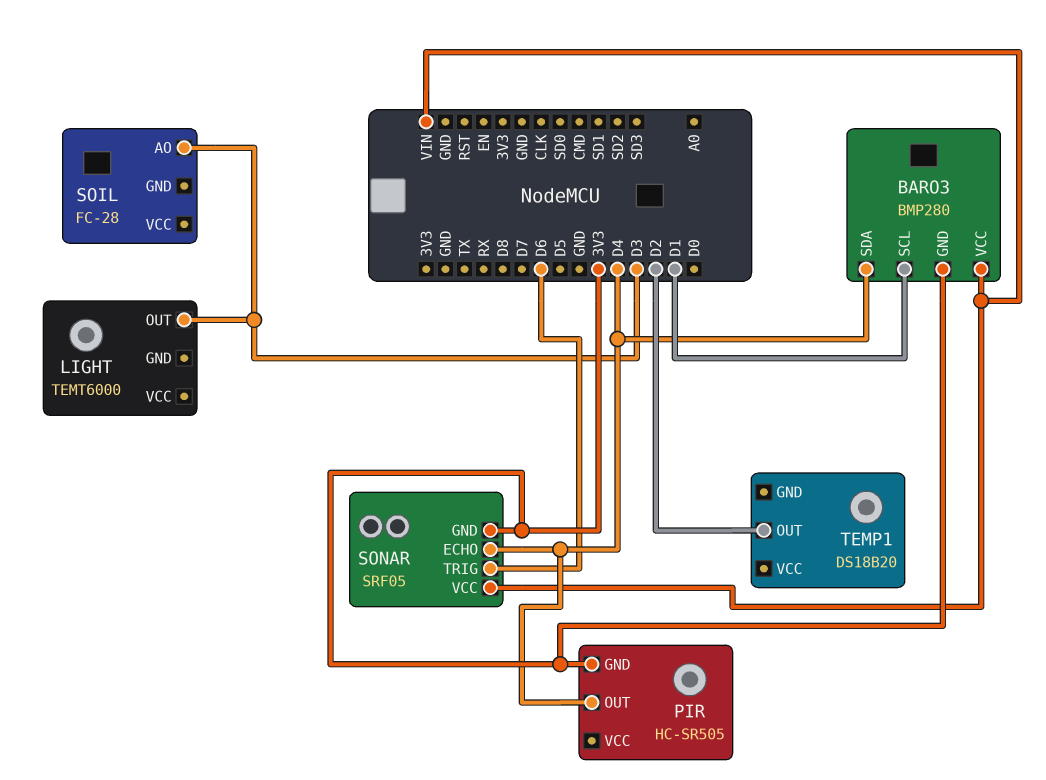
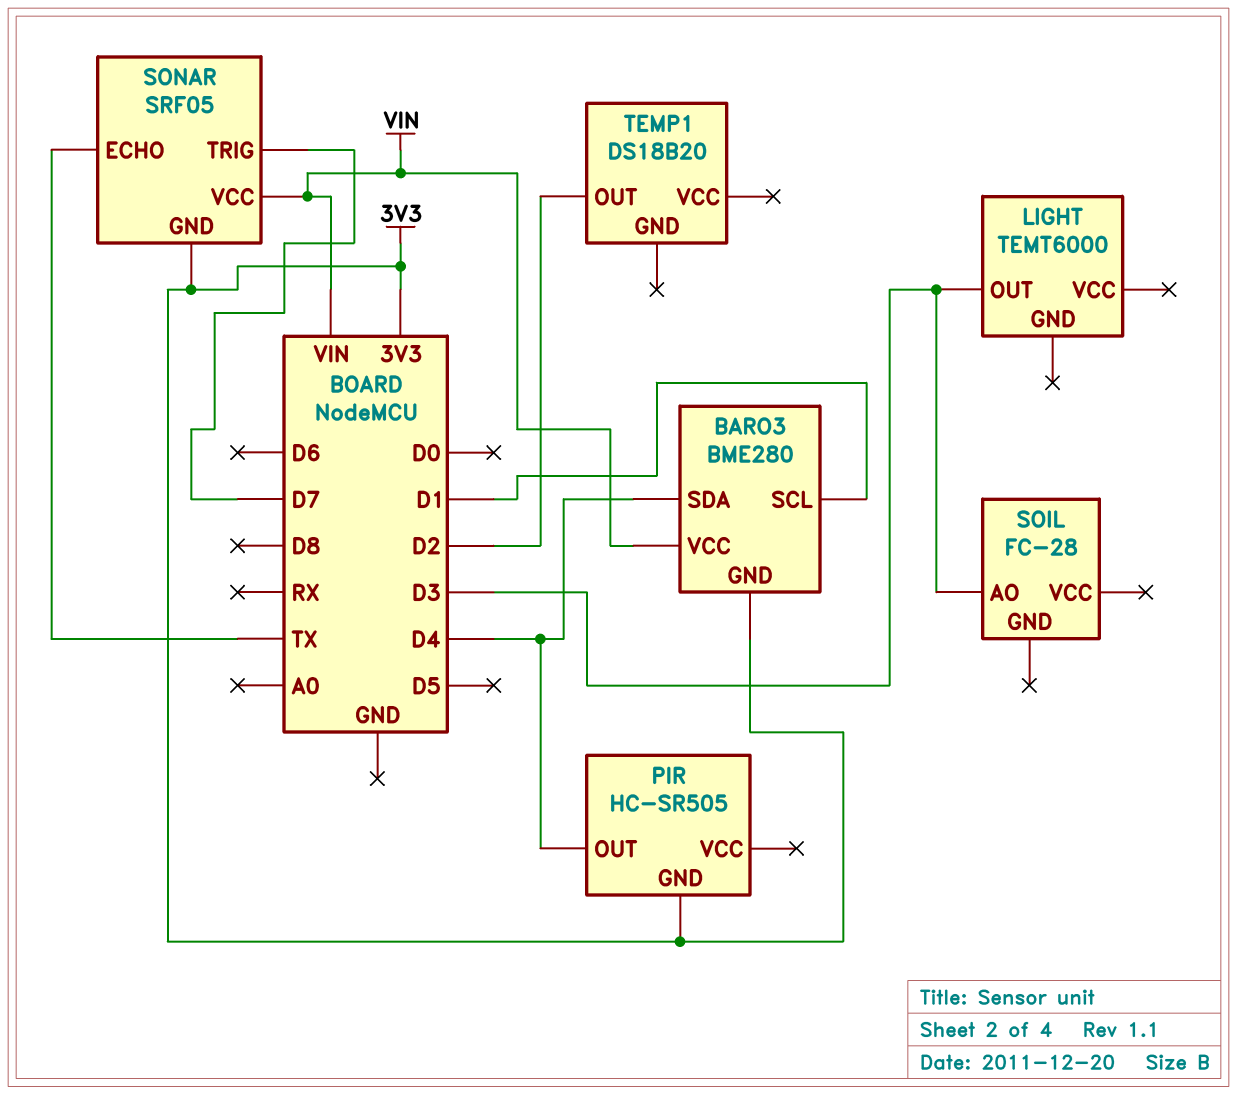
BARO3: BMP280 -> BME280
SONAR pin ECHO: D4 -> TX
SONAR pin TRIG: D6 -> D7

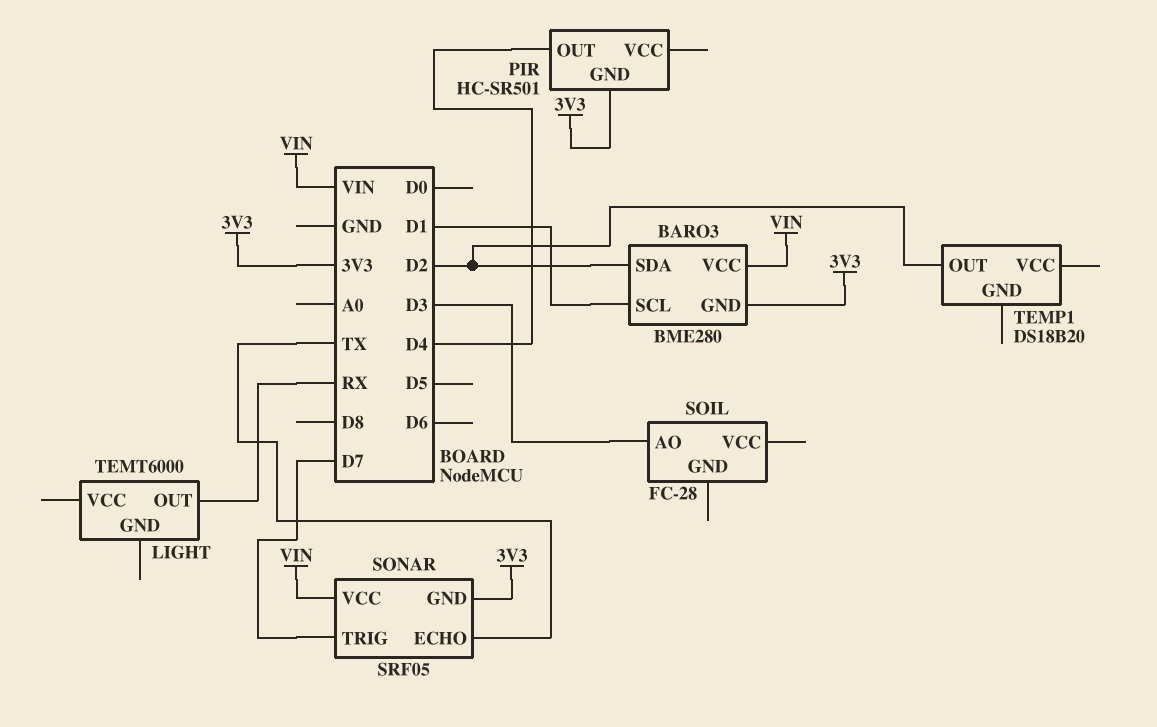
BARO3 pin SDA: D4 -> D2
LIGHT pin OUT: D3 -> RX
PIR: HC-SR505 -> HC-SR501

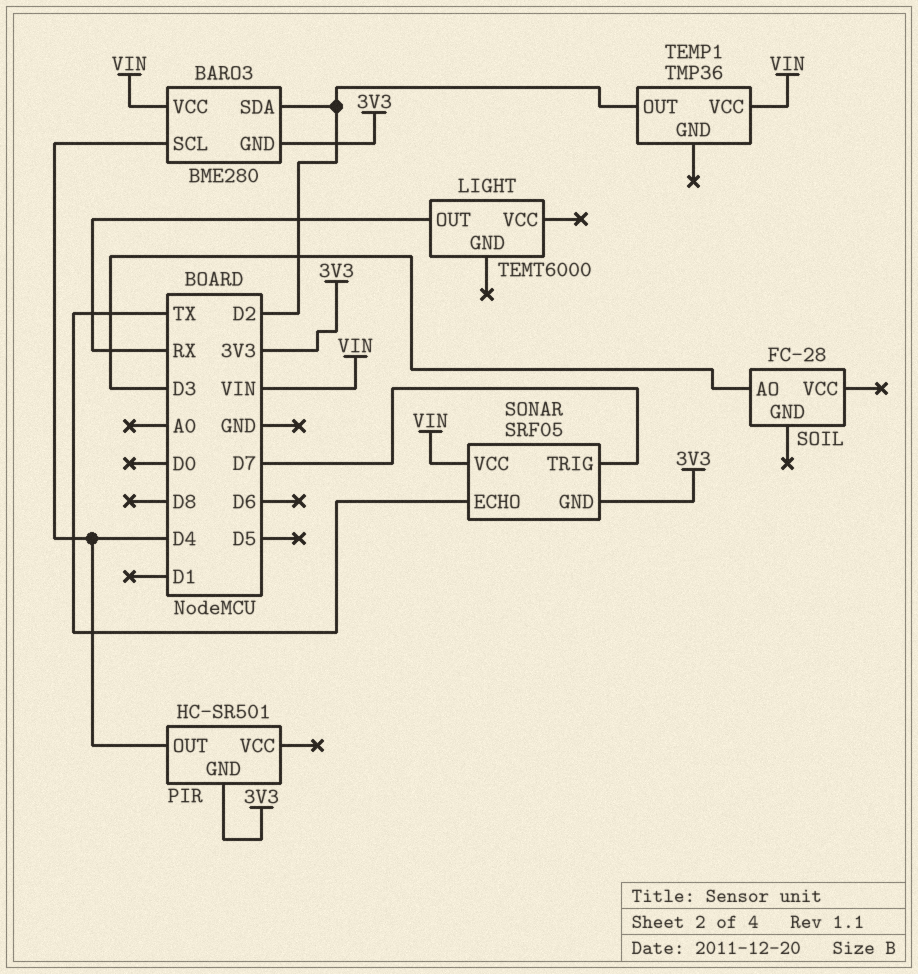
BARO3 pin SCL: D1 -> D4
TEMP1: DS18B20 -> TMP36
TEMP1 pin VCC: none -> VIN

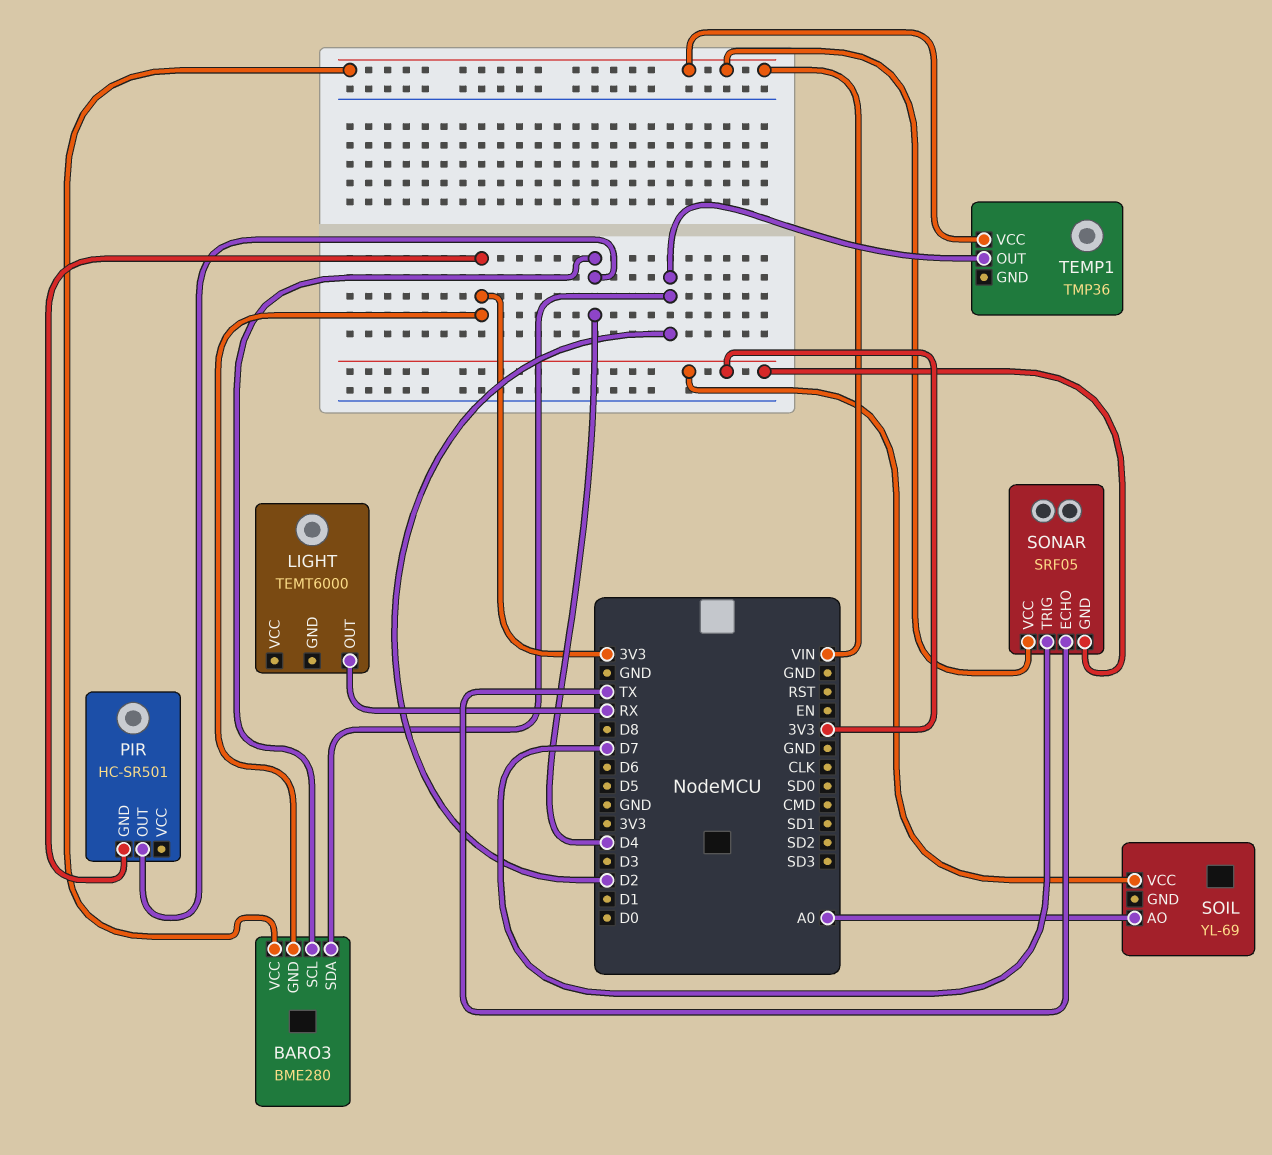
SOIL: FC-28 -> YL-69
SOIL pin AO: D3 -> A0
SOIL pin VCC: none -> 3V3

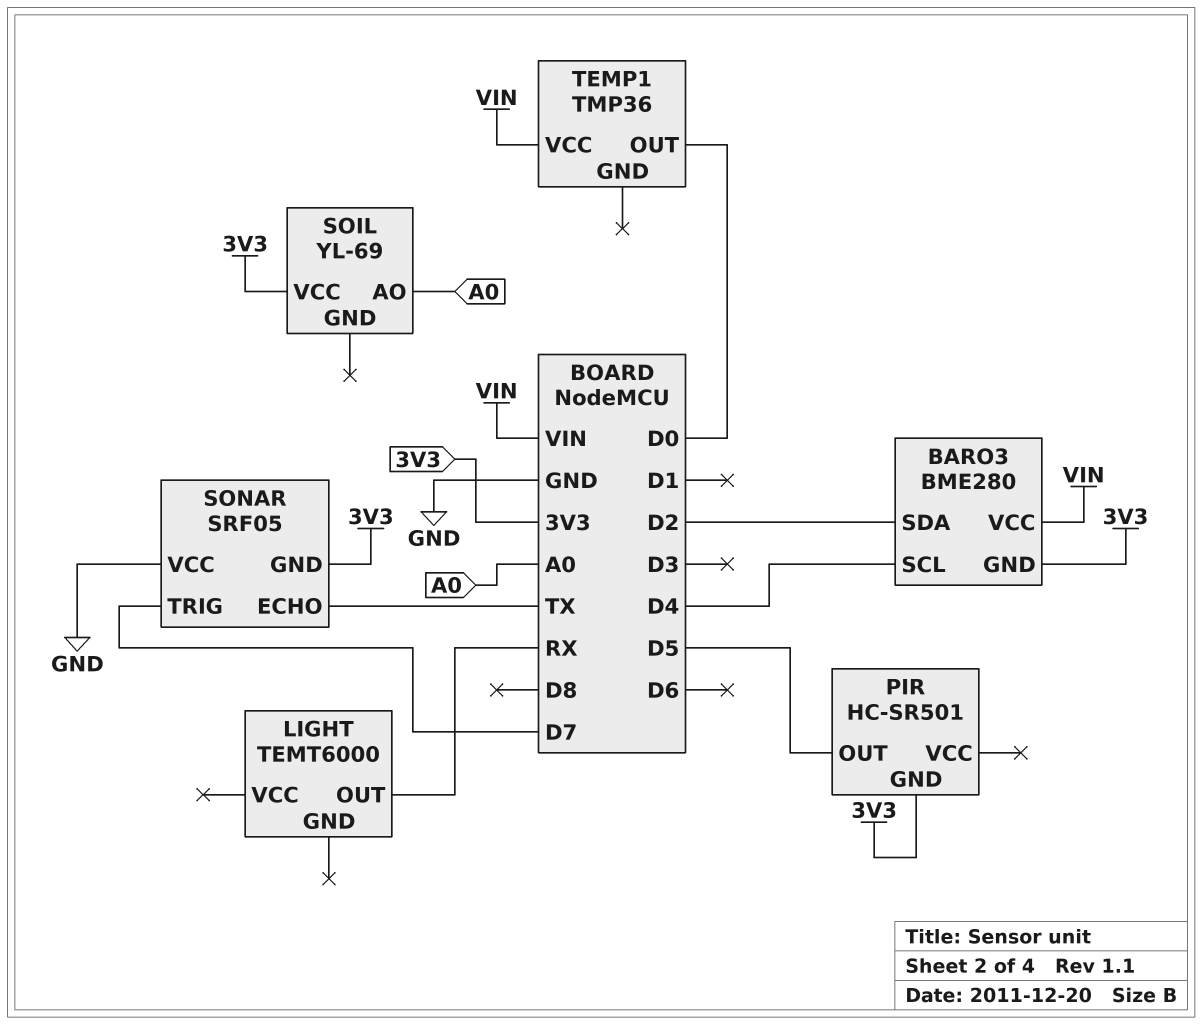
PIR pin OUT: D4 -> D5
SONAR pin VCC: VIN -> GND
TEMP1 pin OUT: D2 -> D0

